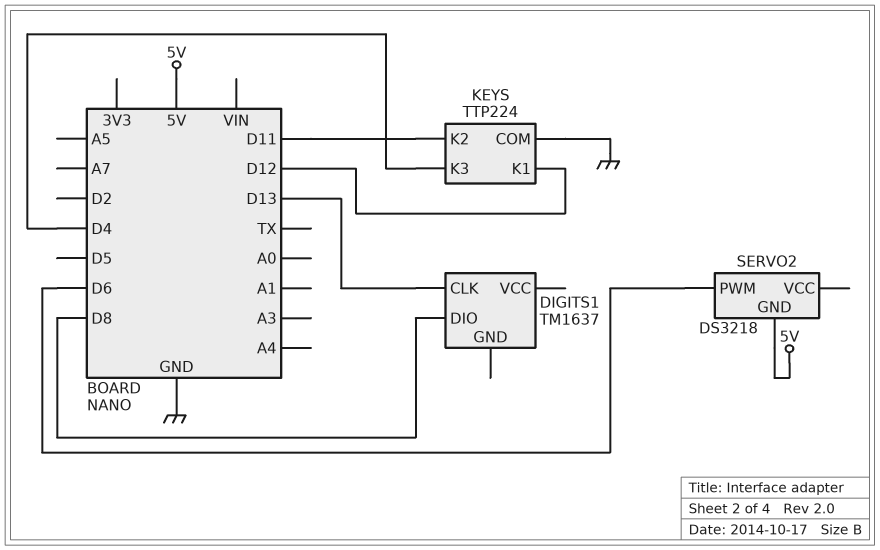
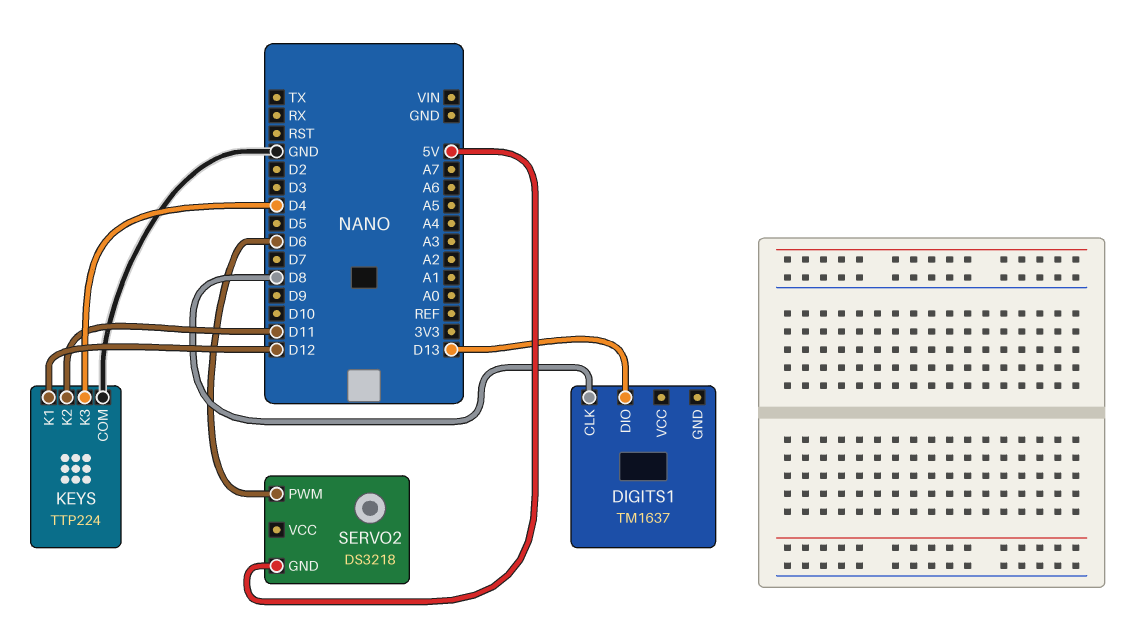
DIGITS1 pin CLK: D13 -> D8
DIGITS1 pin DIO: D8 -> D13

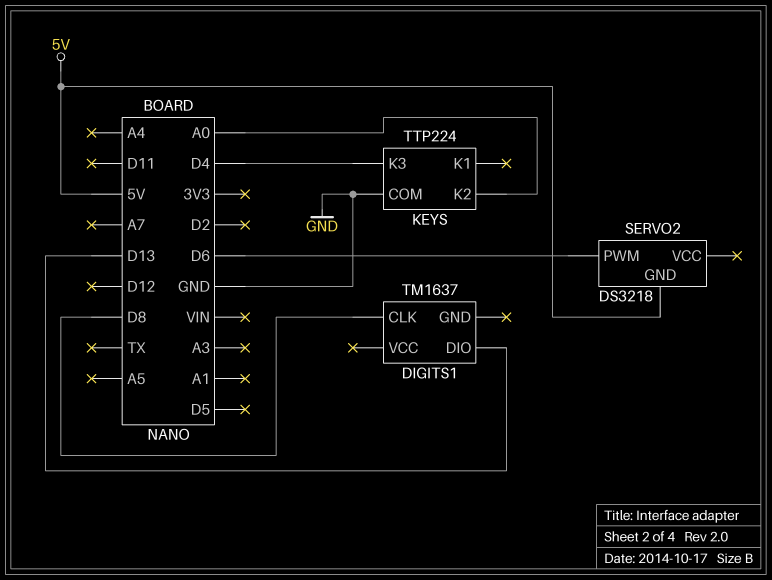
KEYS pin K1: D12 -> none
KEYS pin K2: D11 -> A0

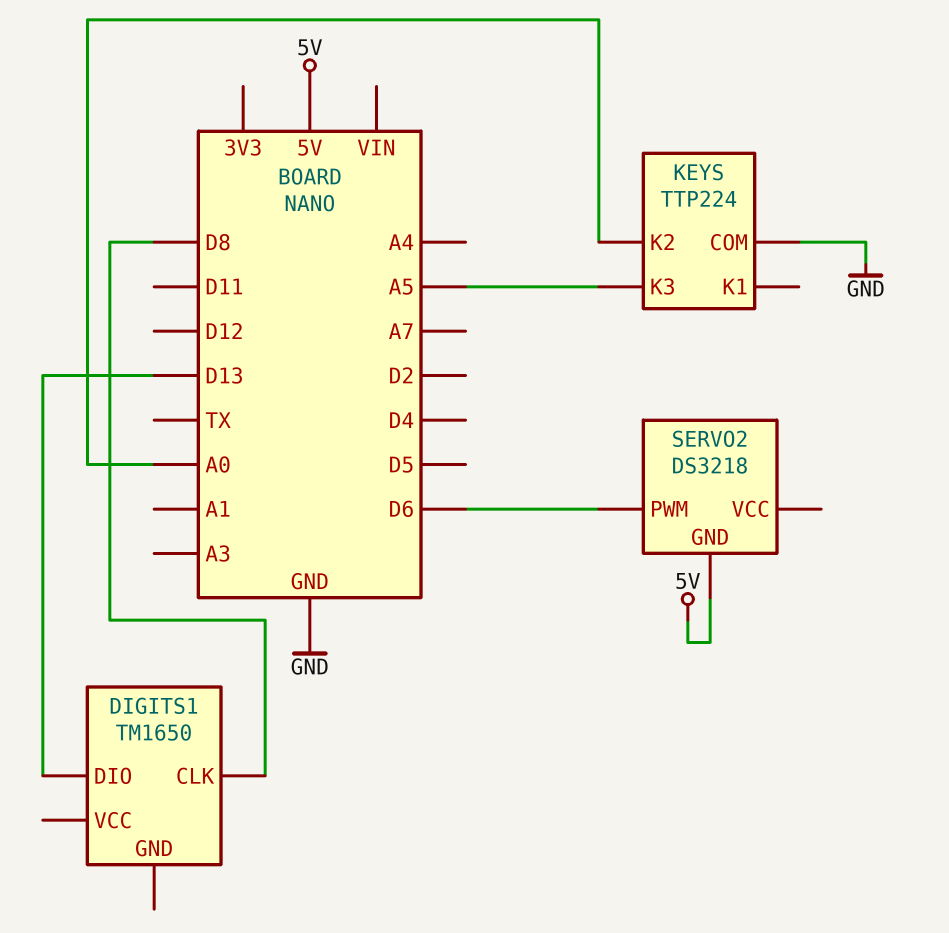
DIGITS1: TM1637 -> TM1650
KEYS pin K3: D4 -> A5

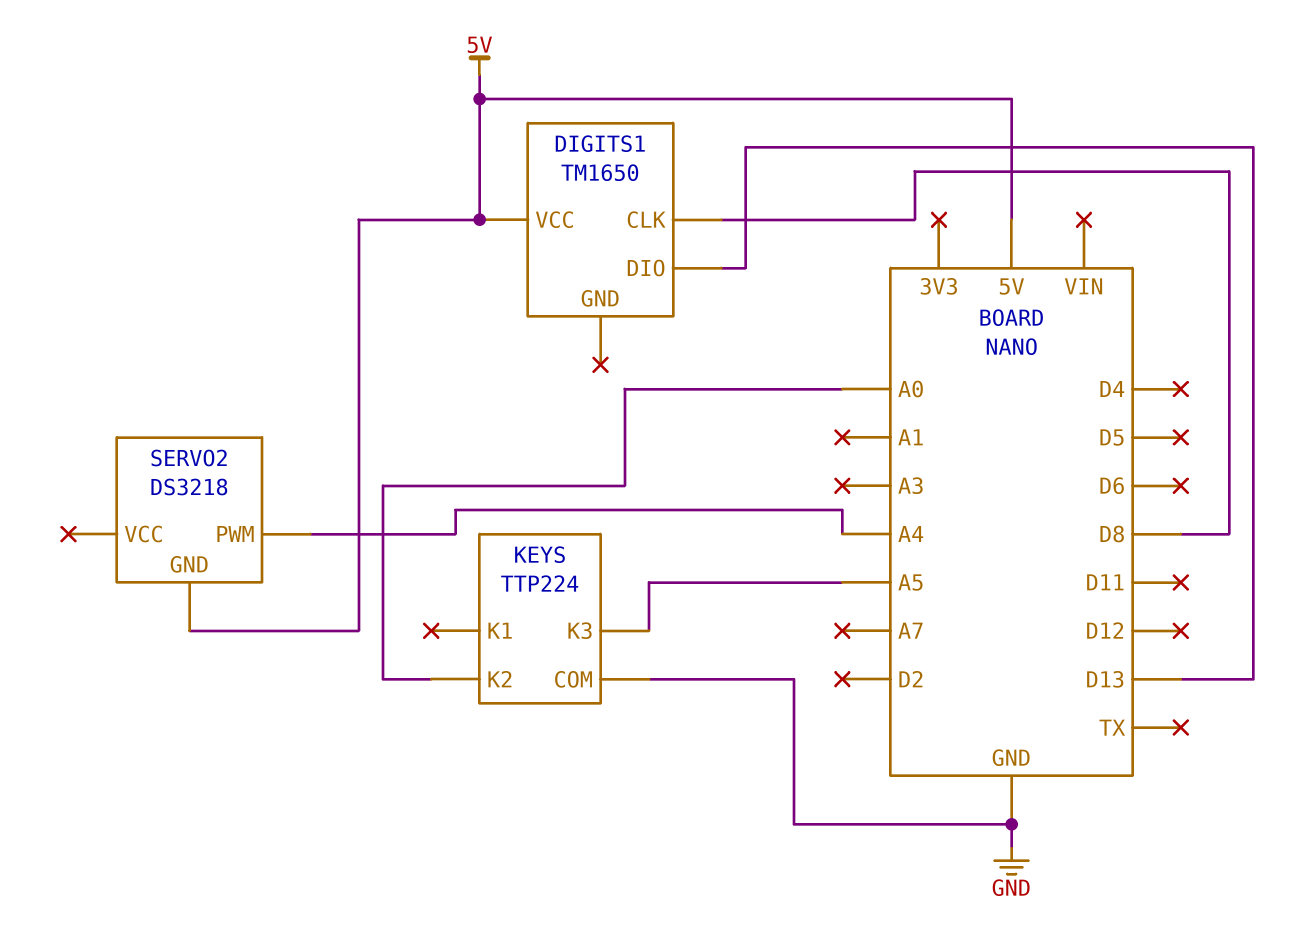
DIGITS1 pin VCC: none -> 5V
SERVO2 pin PWM: D6 -> A4

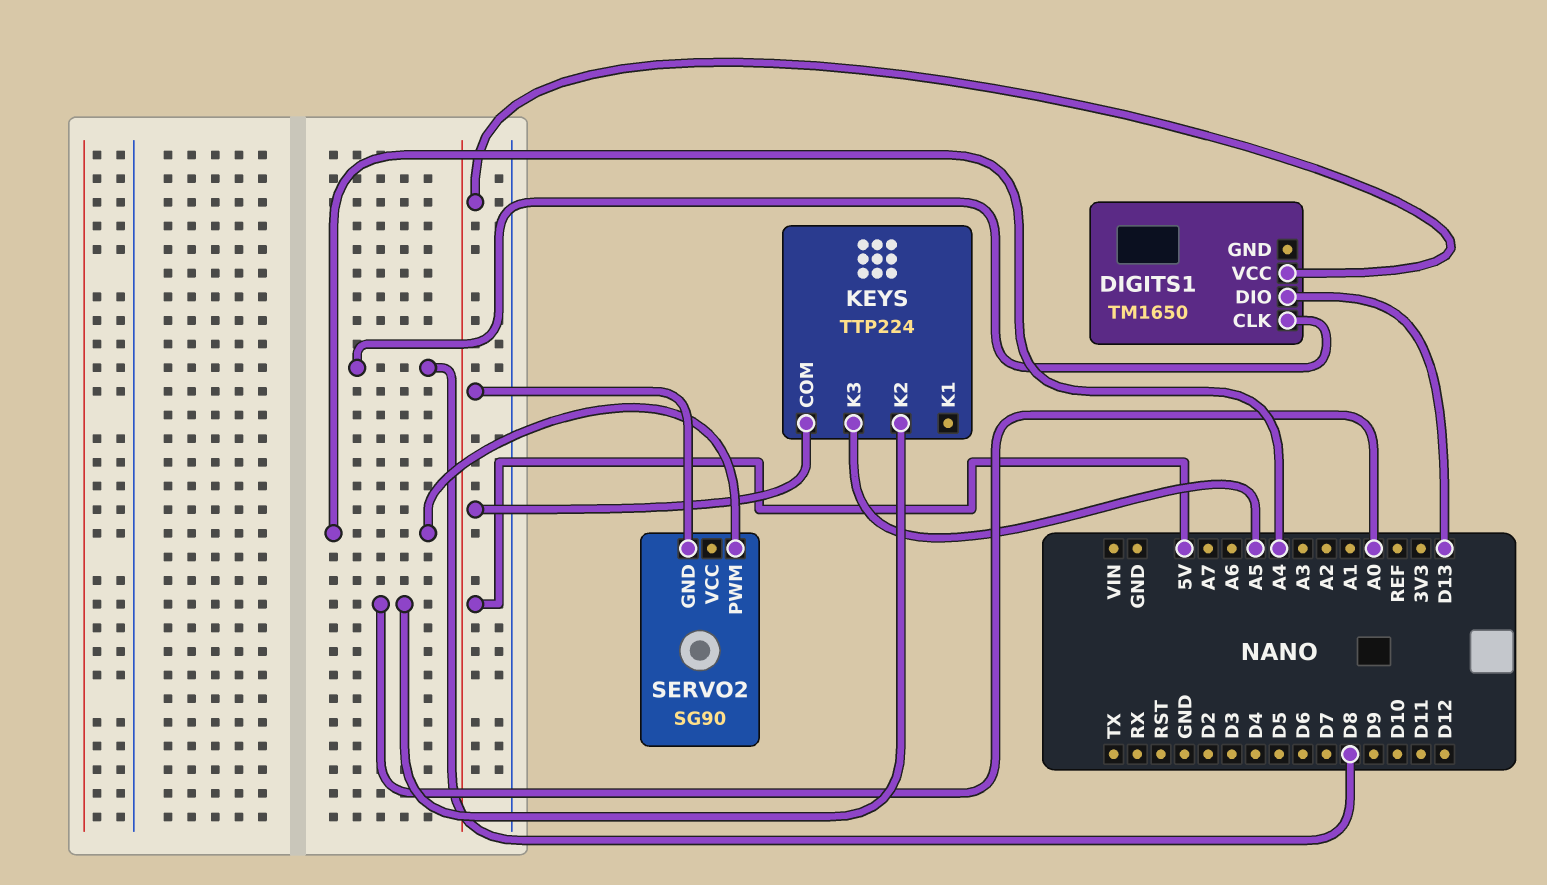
KEYS pin COM: GND -> 5V
SERVO2: DS3218 -> SG90

